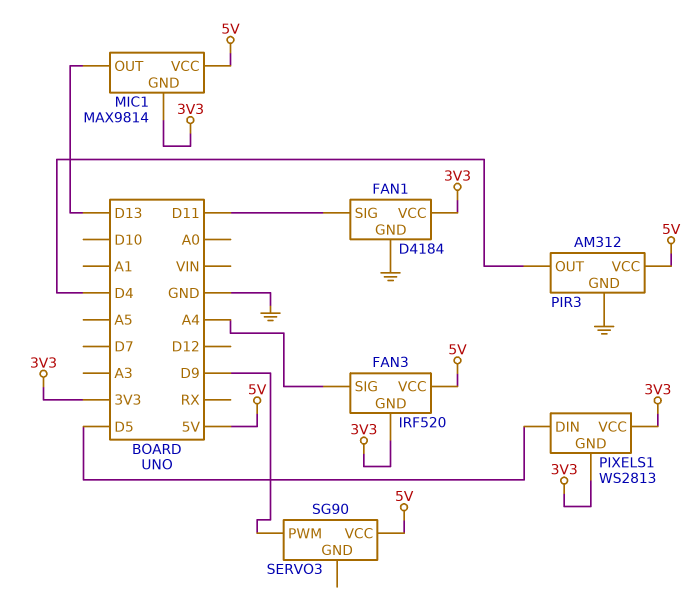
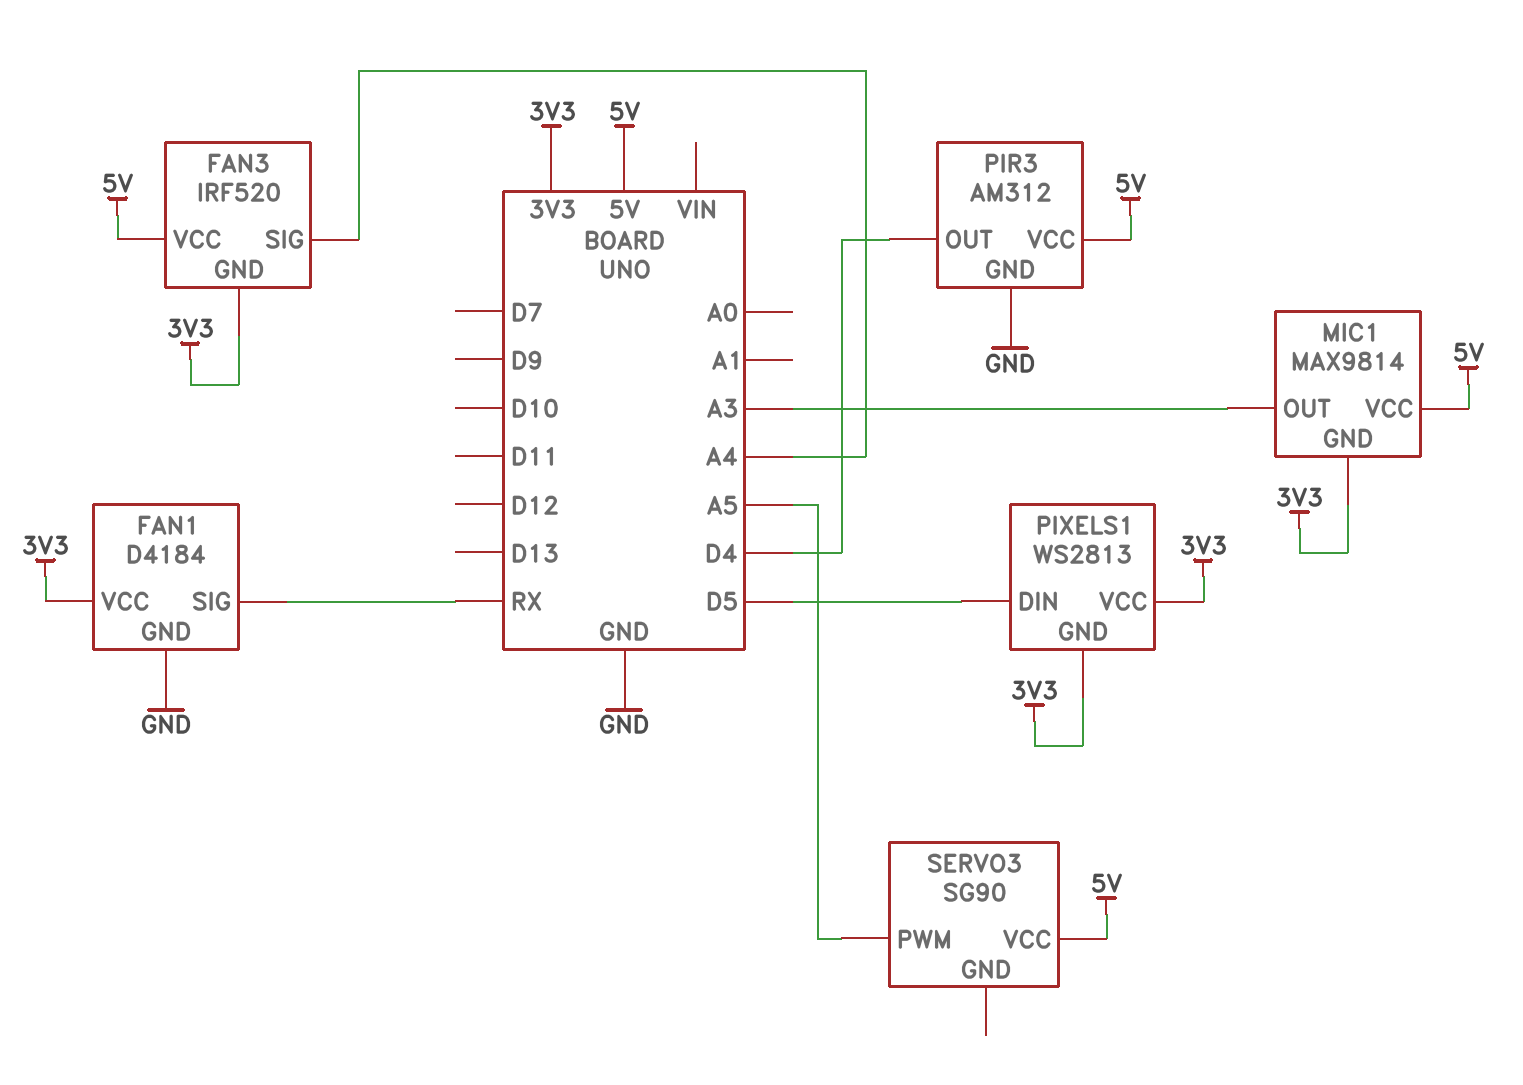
FAN1 pin SIG: D11 -> RX
MIC1 pin OUT: D13 -> A3
SERVO3 pin PWM: D9 -> A5

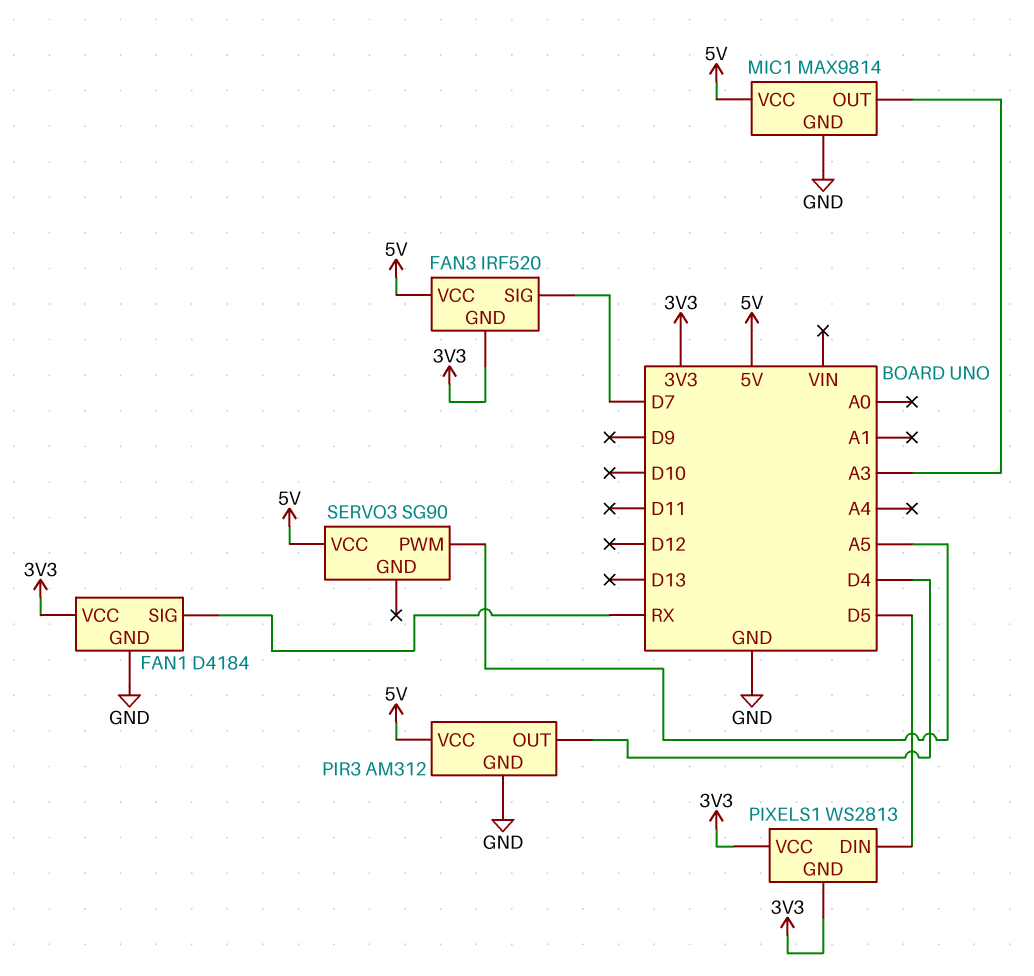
FAN3 pin SIG: A4 -> D7
MIC1 pin GND: 3V3 -> GND

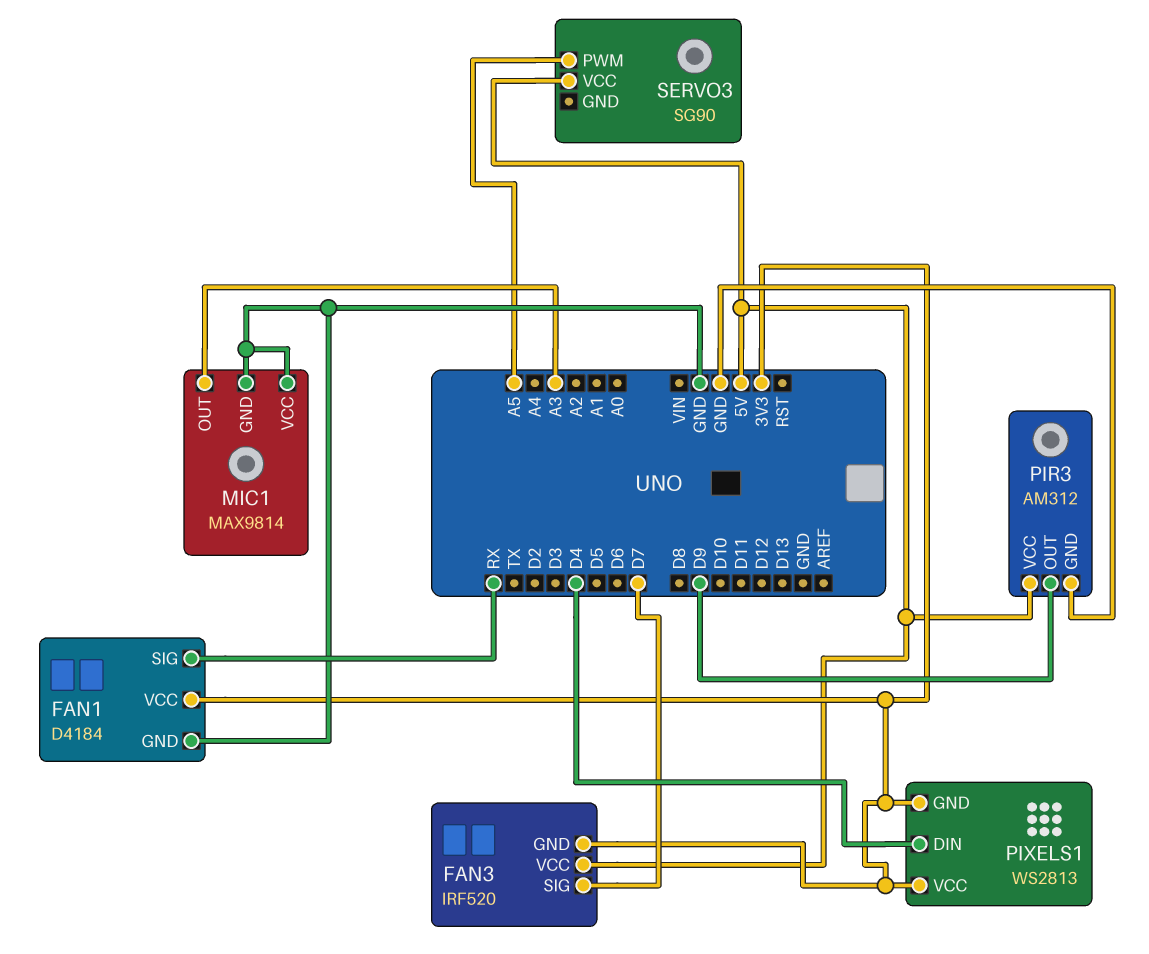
MIC1 pin VCC: 5V -> GND
PIR3 pin OUT: D4 -> D9
PIXELS1 pin DIN: D5 -> D4

